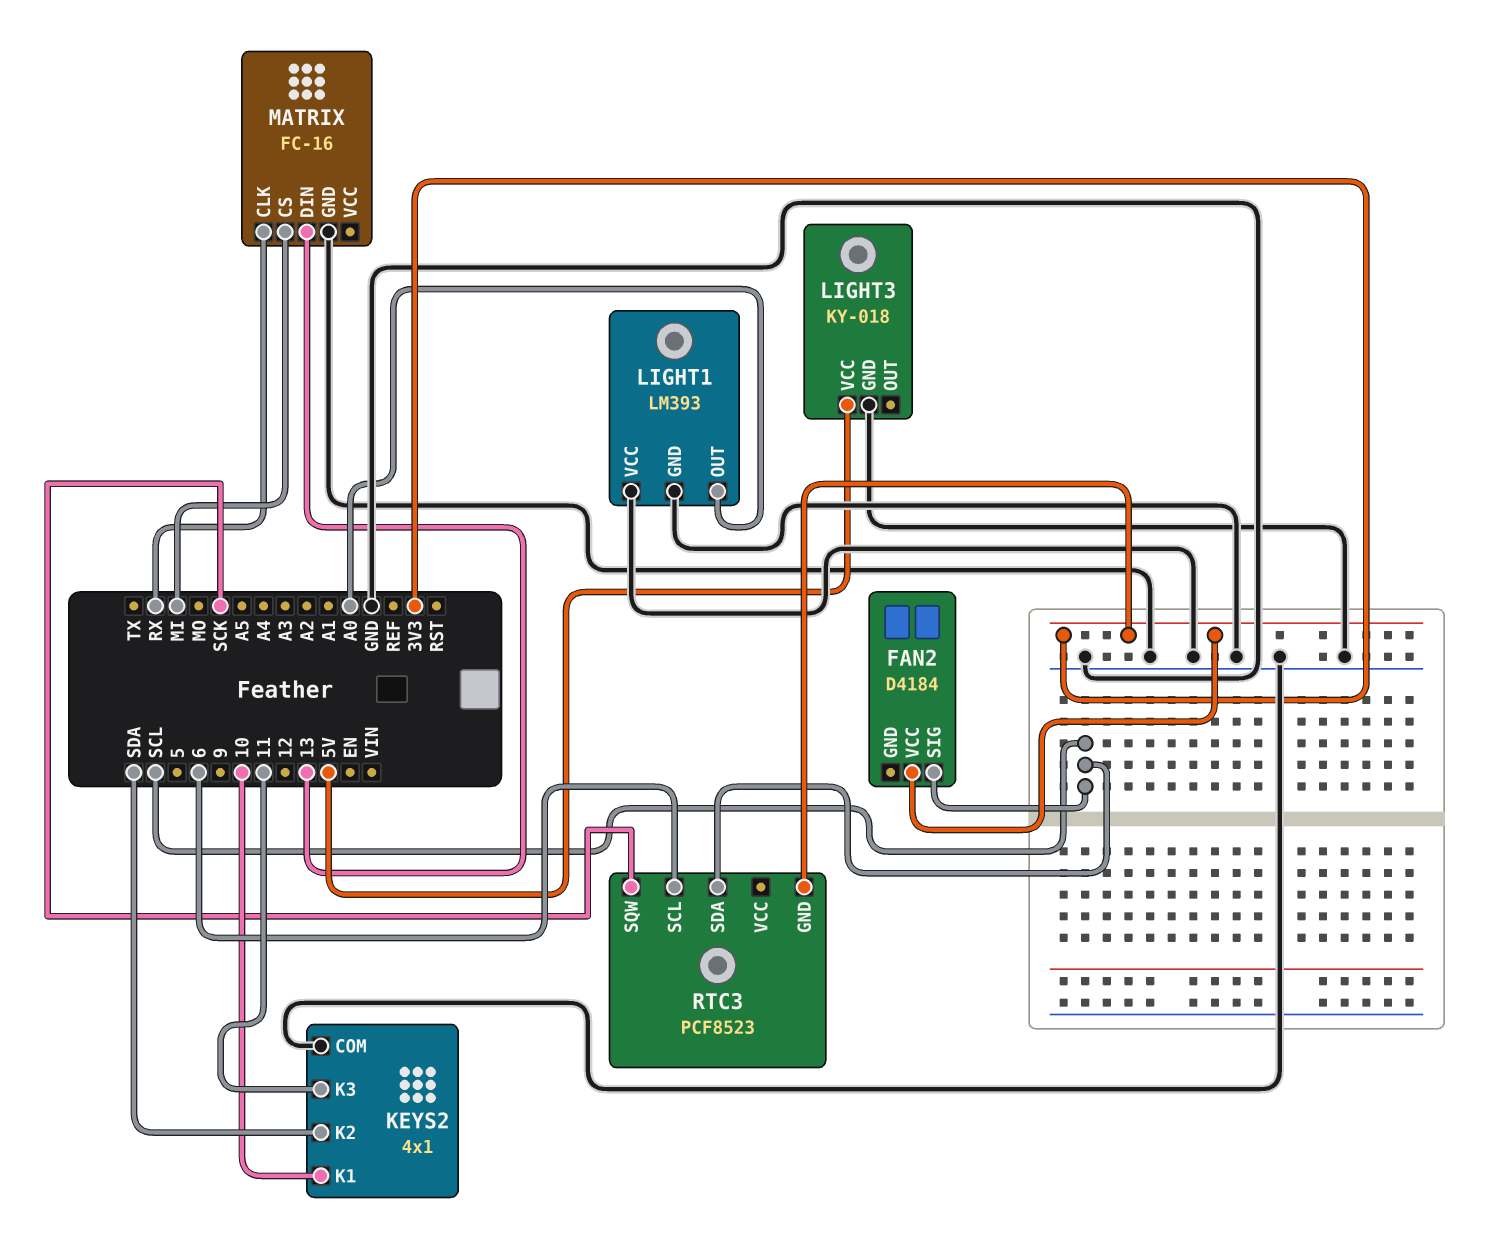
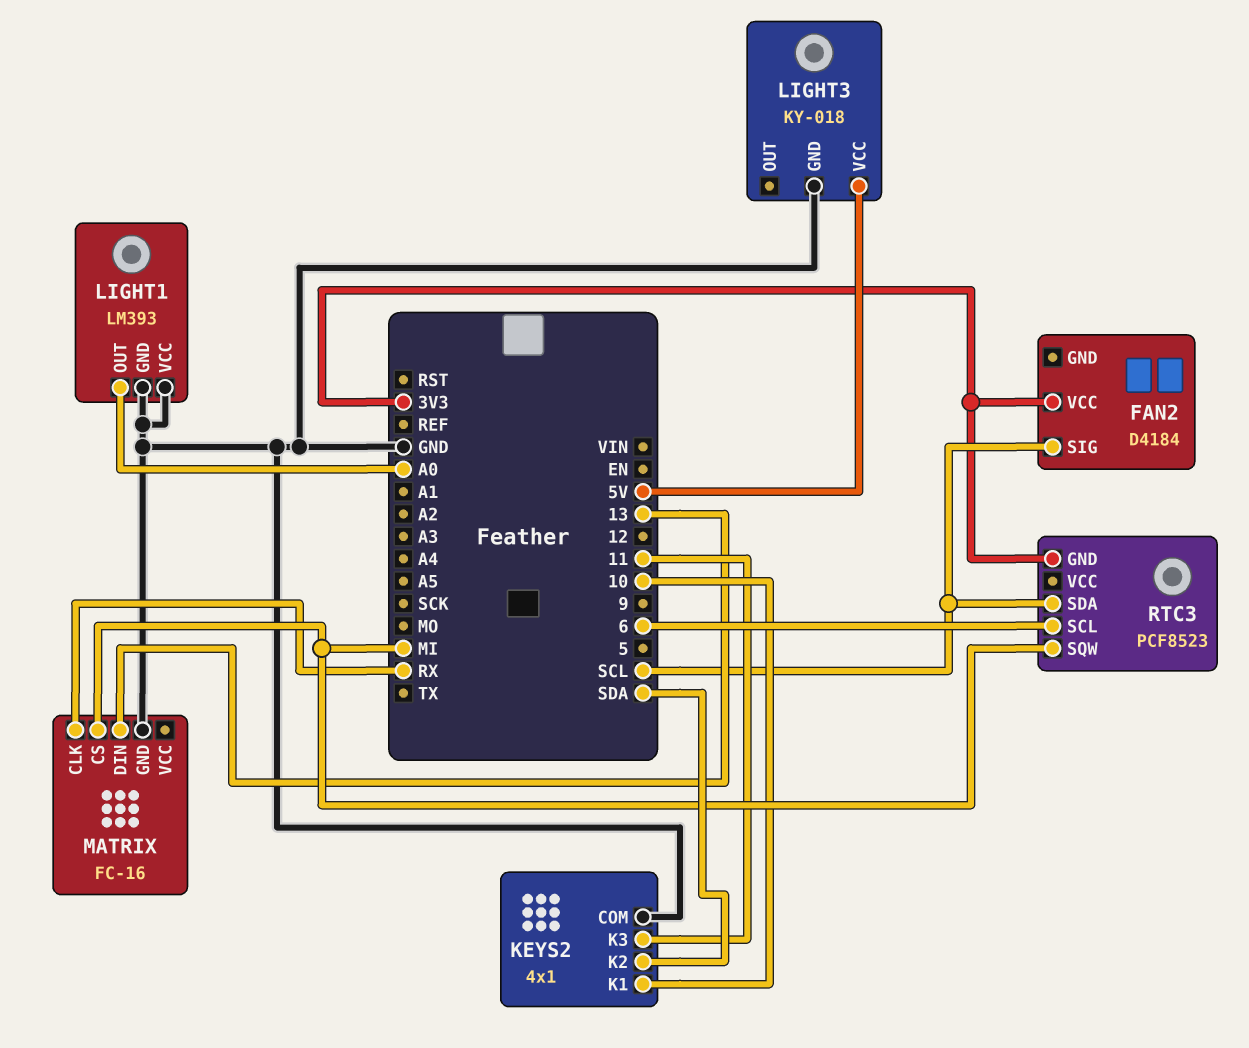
RTC3 pin SQW: SCK -> MI

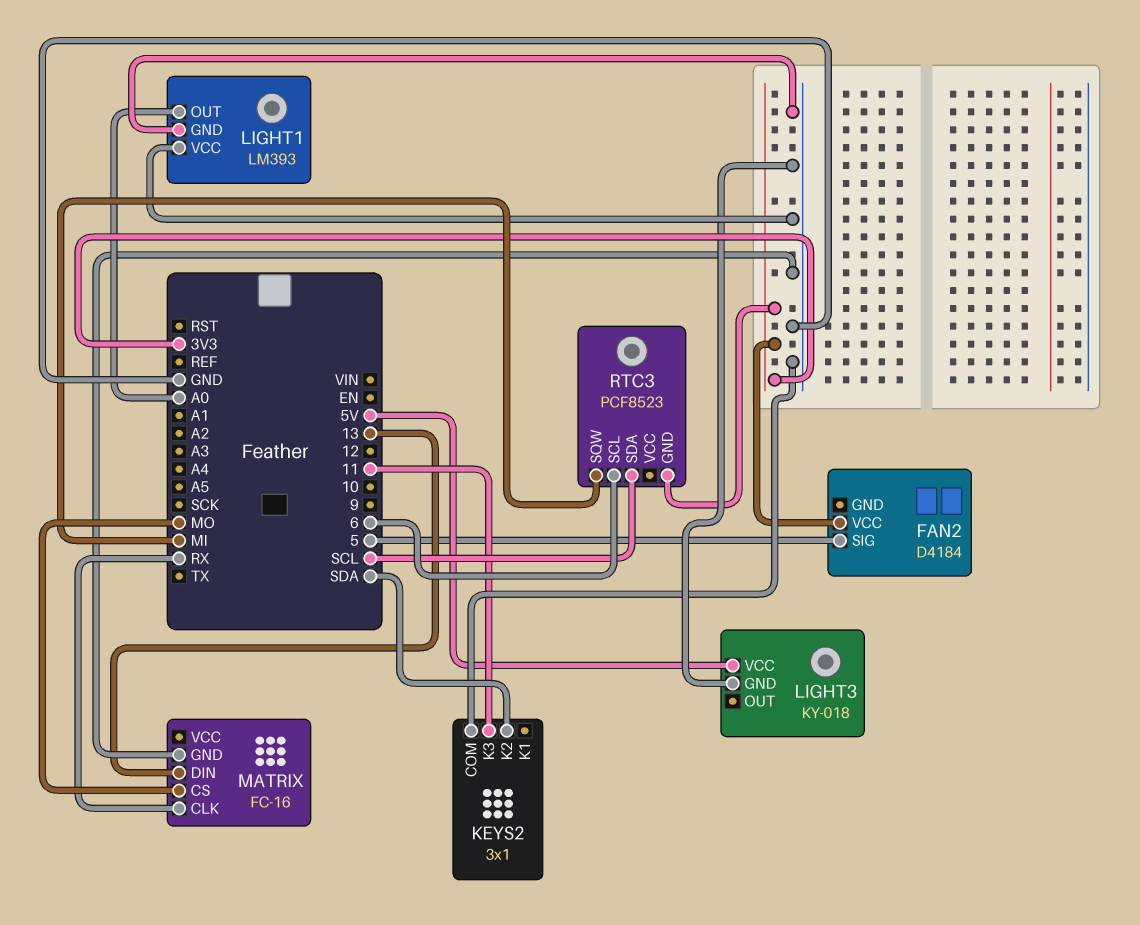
FAN2 pin SIG: SCL -> 5
KEYS2: 4x1 -> 3x1
KEYS2 pin K1: 10 -> none
MATRIX pin CS: MI -> MO

